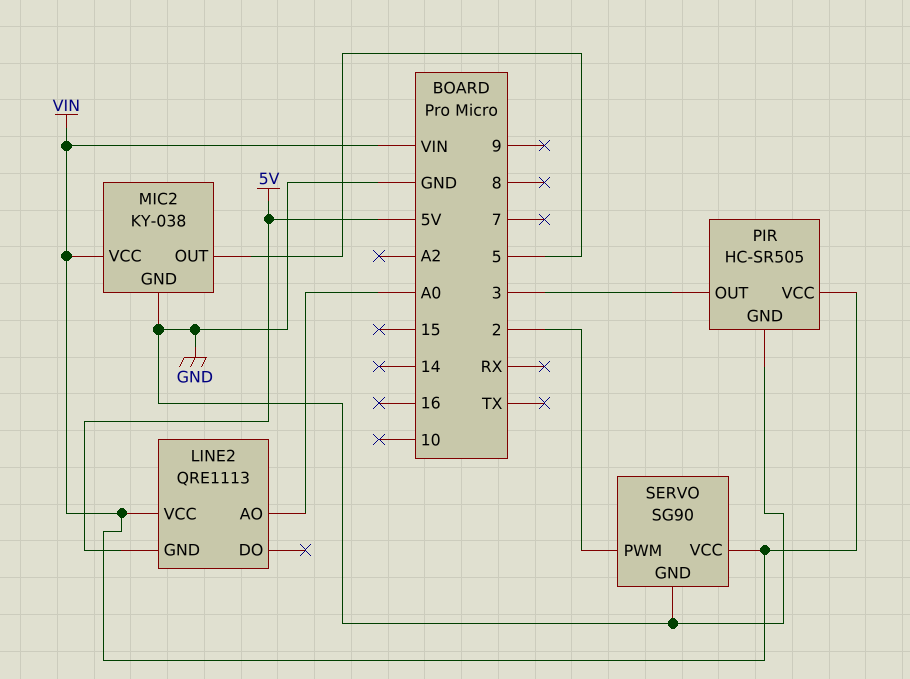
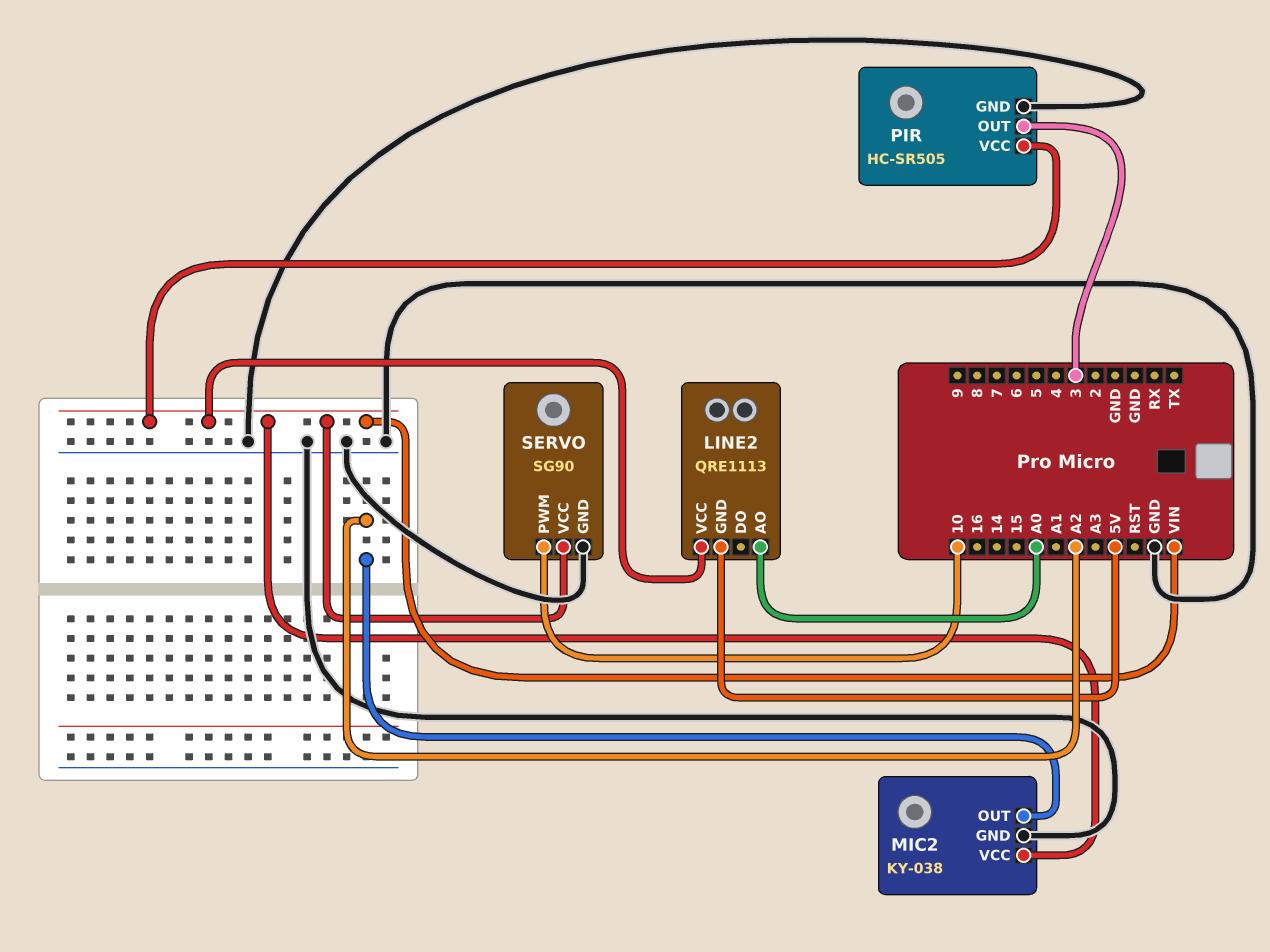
MIC2 pin OUT: 5 -> A2
SERVO pin PWM: 2 -> 10

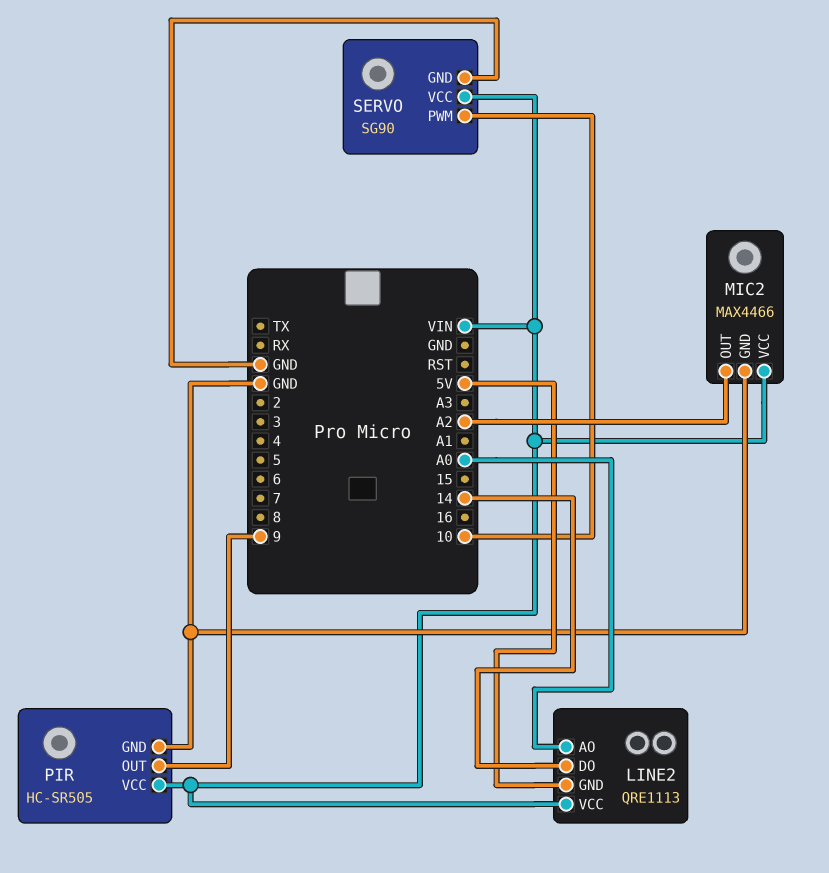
LINE2 pin DO: none -> 14
MIC2: KY-038 -> MAX4466
PIR pin OUT: 3 -> 9

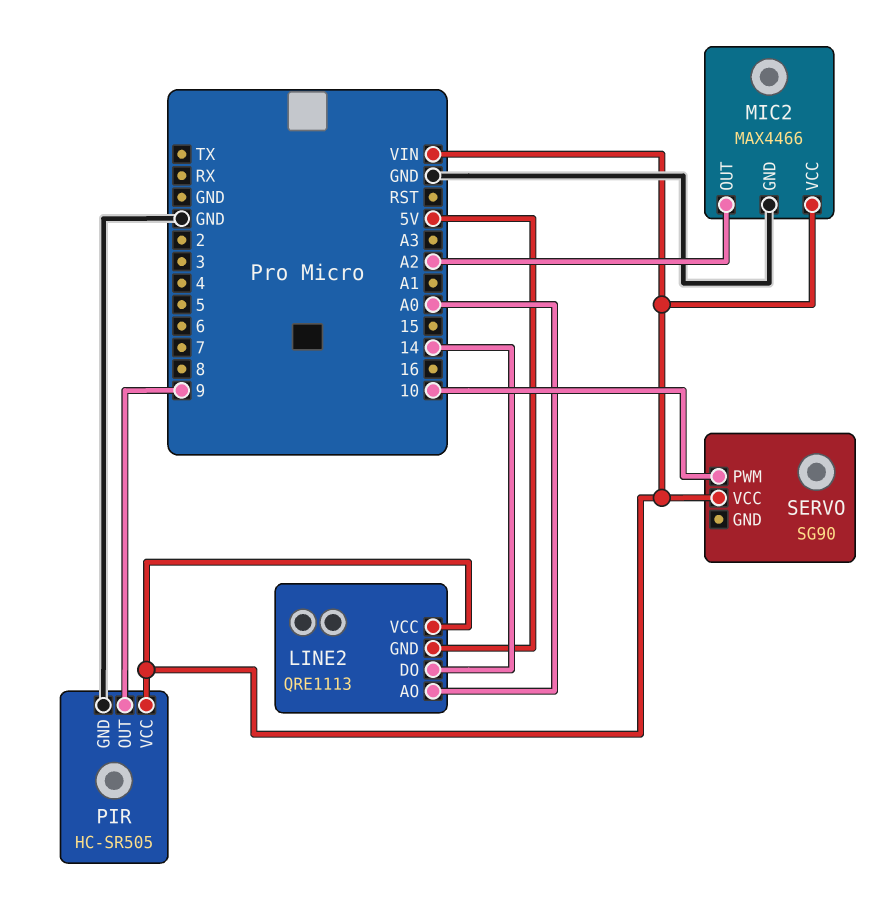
SERVO pin GND: GND -> none

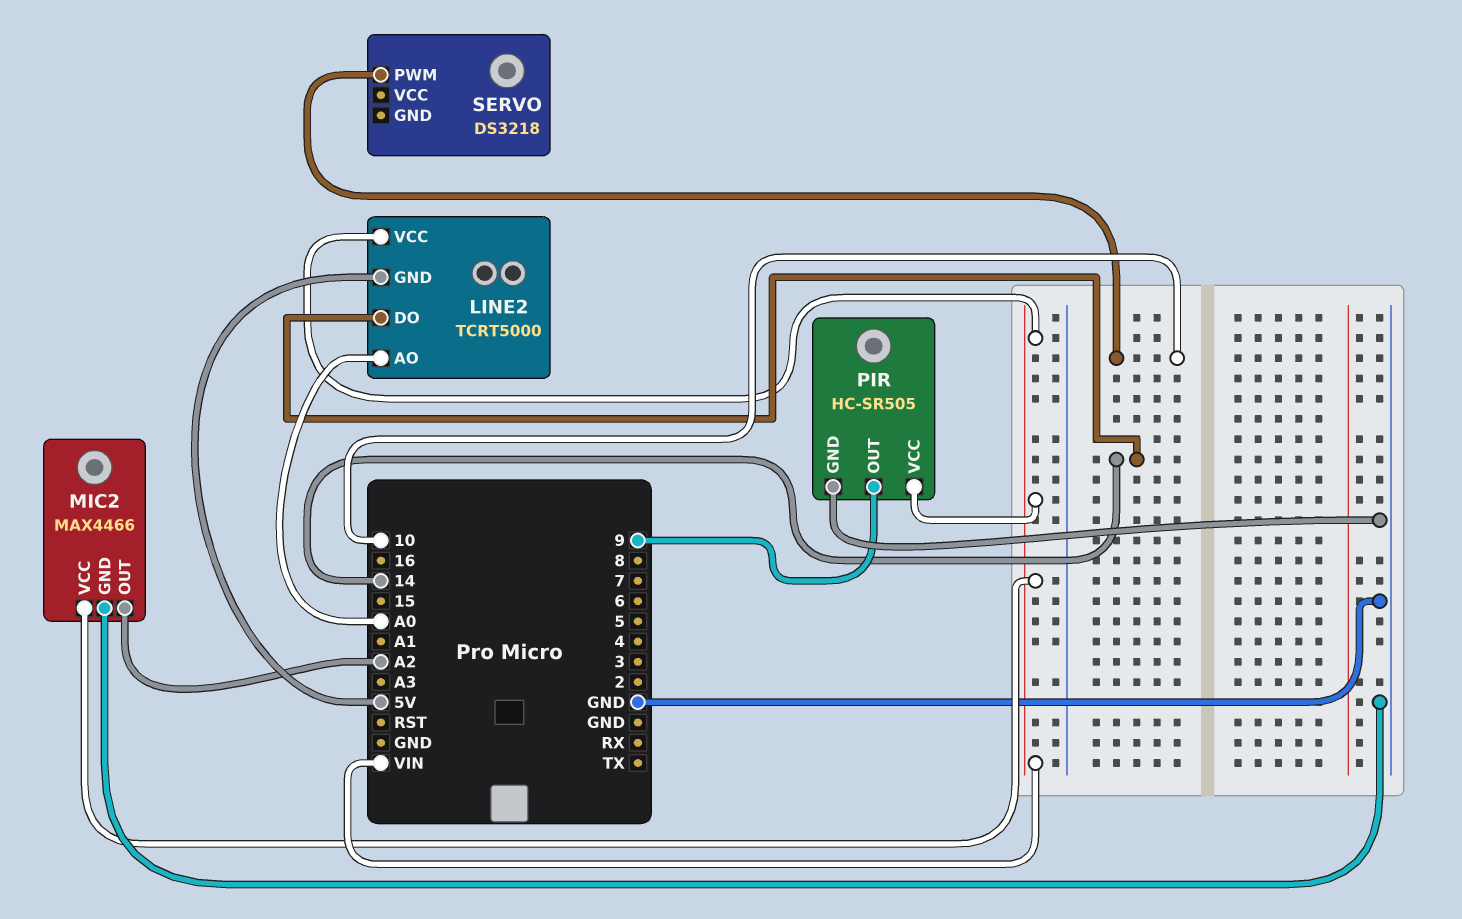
LINE2: QRE1113 -> TCRT5000
SERVO: SG90 -> DS3218
SERVO pin VCC: VIN -> none

